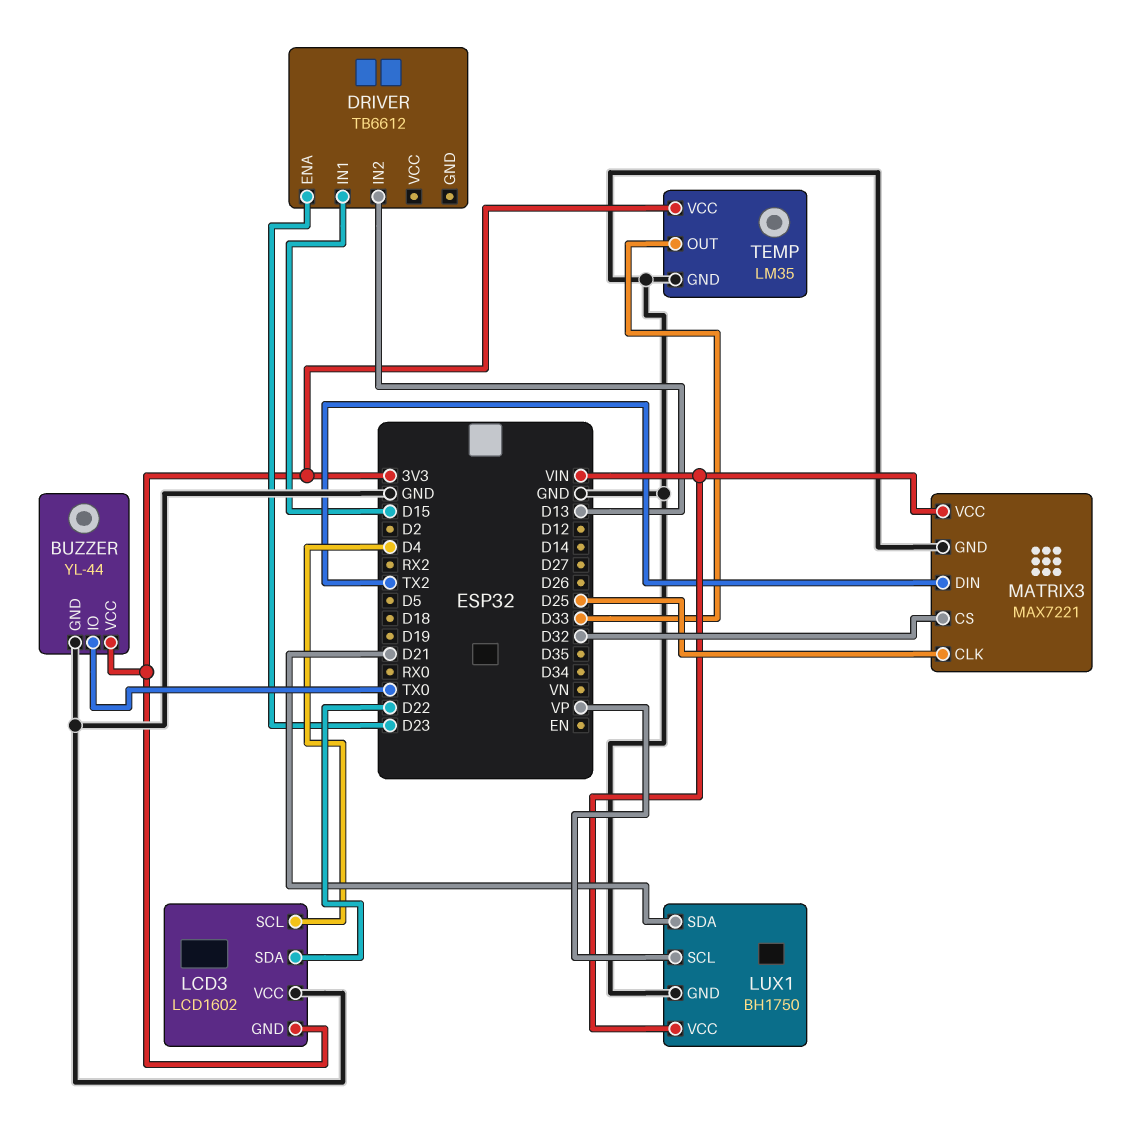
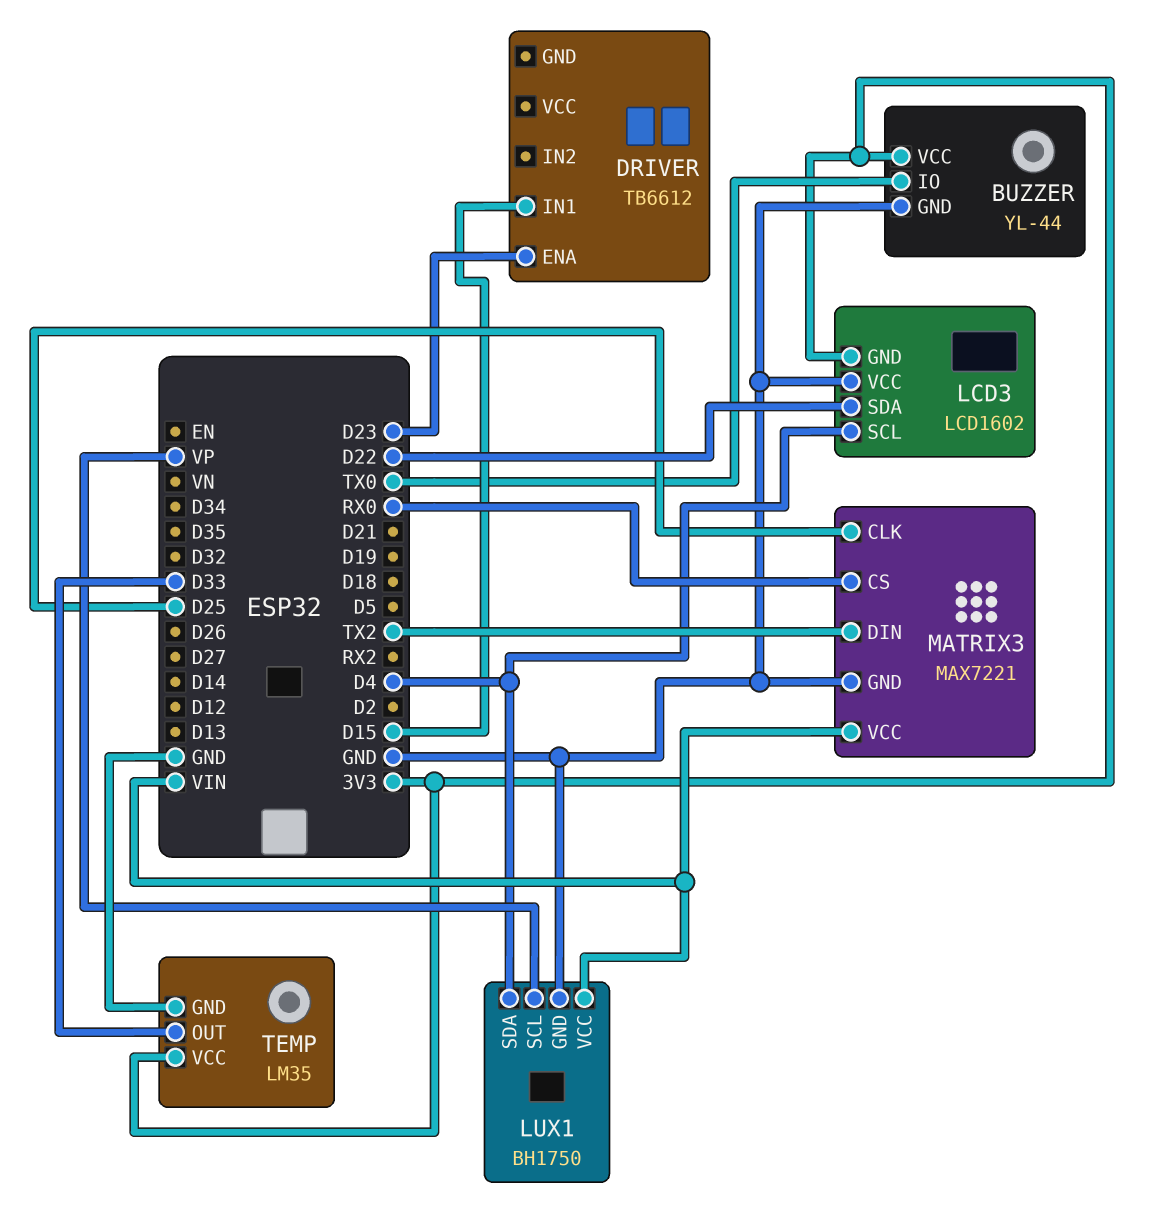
DRIVER pin IN2: D13 -> none
LUX1 pin SDA: D21 -> D4
MATRIX3 pin CS: D32 -> RX0

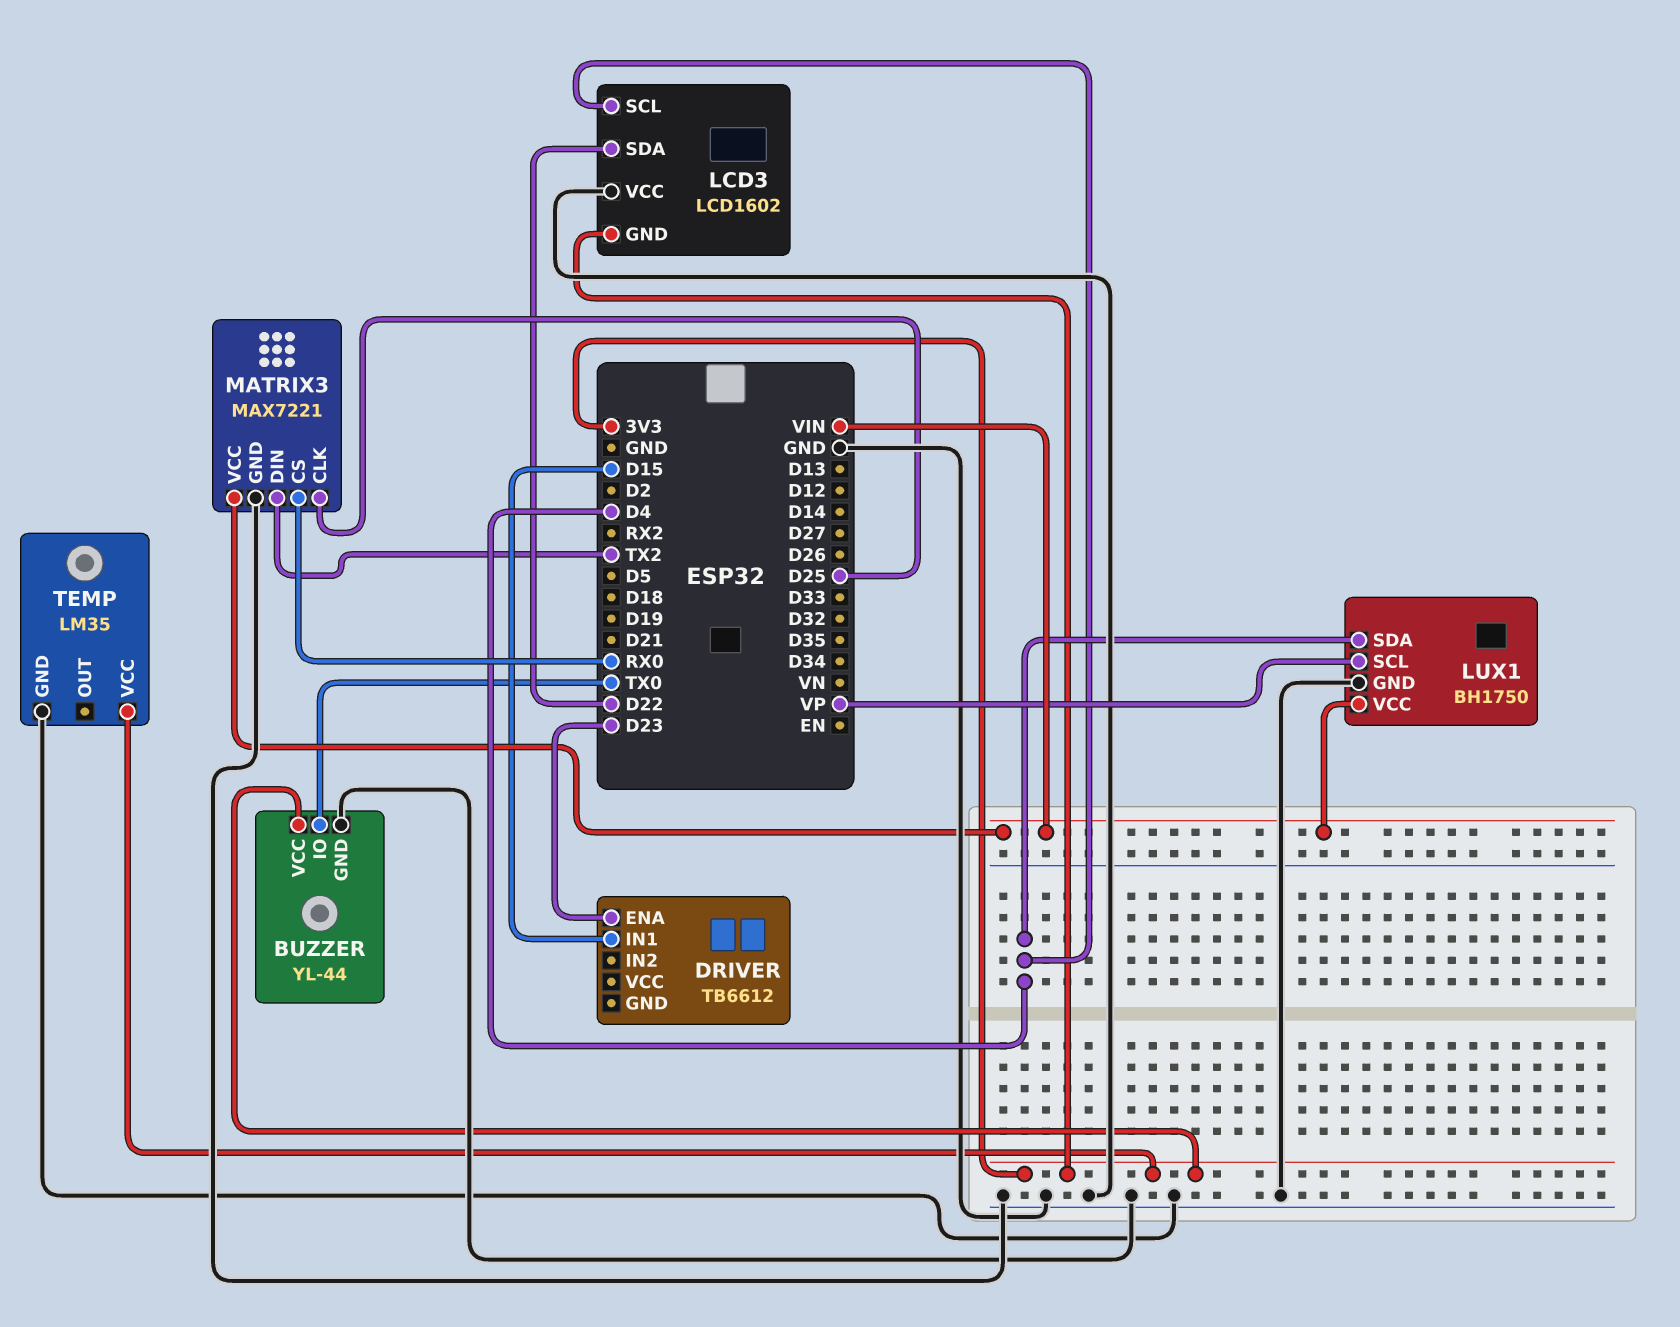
TEMP pin OUT: D33 -> none

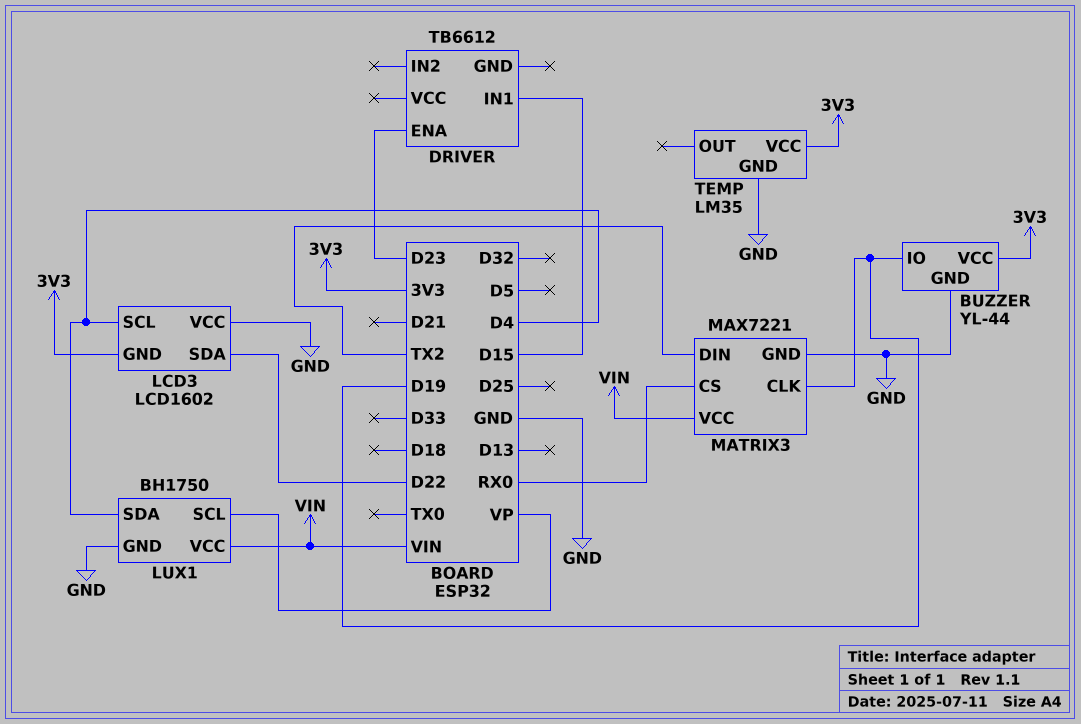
BUZZER pin IO: TX0 -> D19
MATRIX3 pin CLK: D25 -> D19

